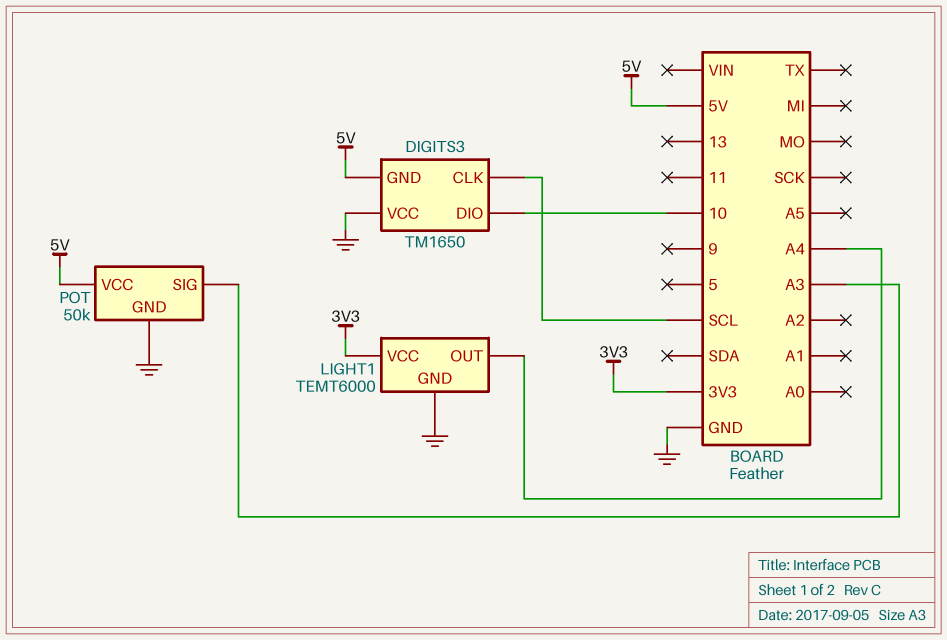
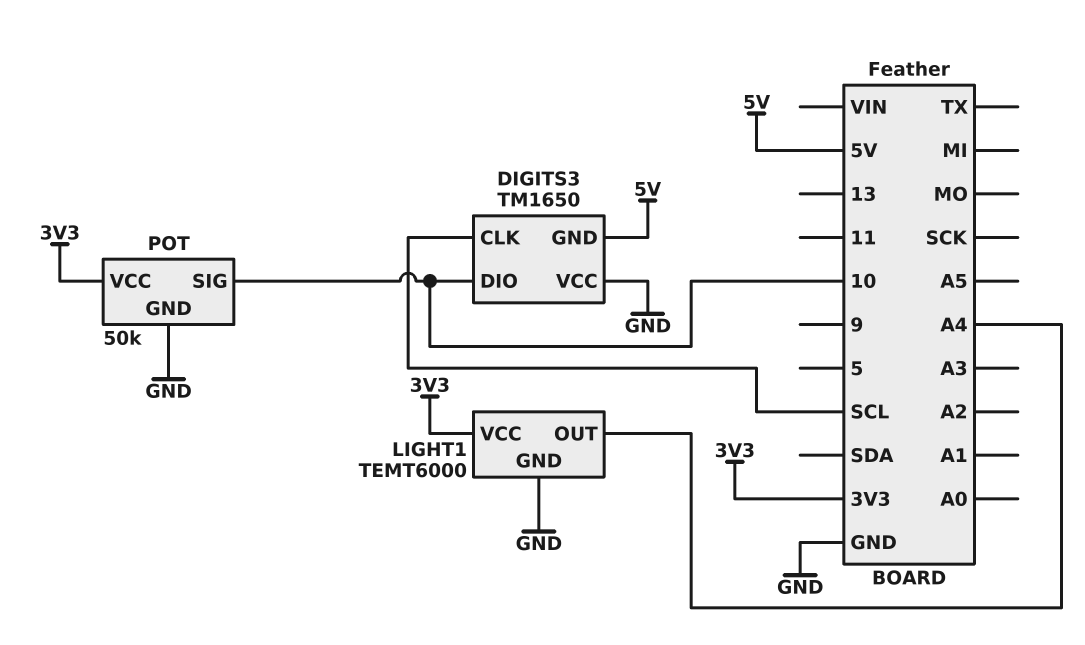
POT pin SIG: A3 -> 10
POT pin VCC: 5V -> 3V3

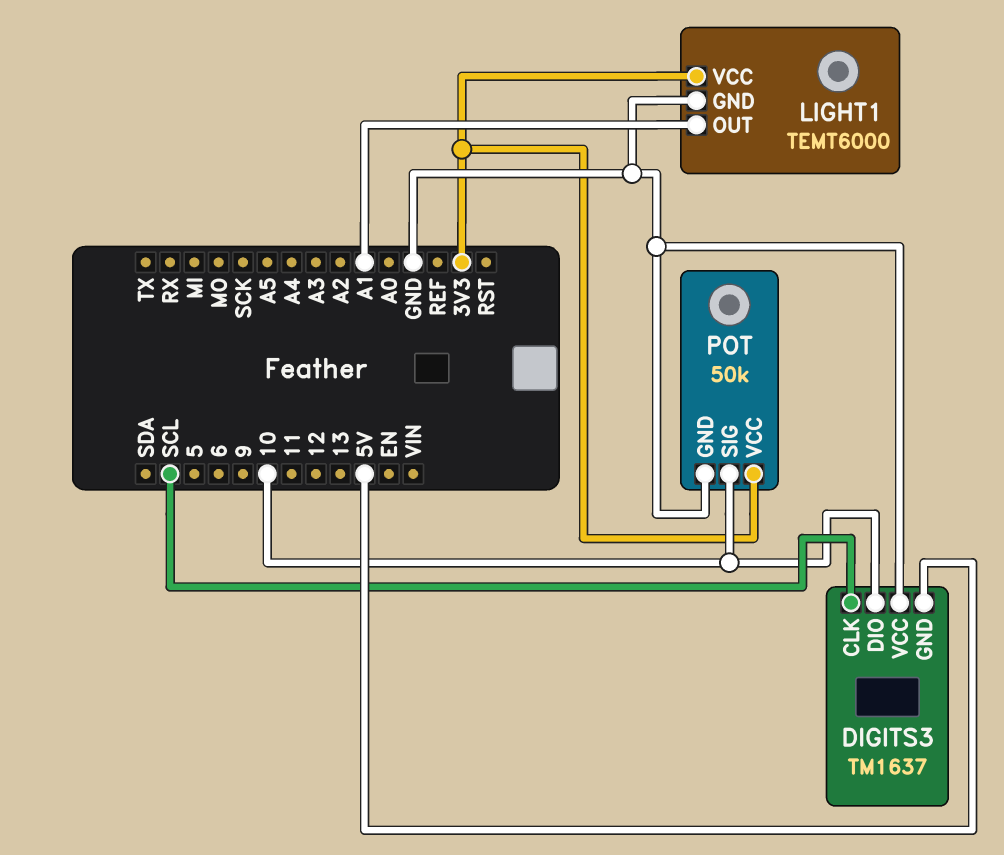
DIGITS3: TM1650 -> TM1637
LIGHT1 pin OUT: A4 -> A1

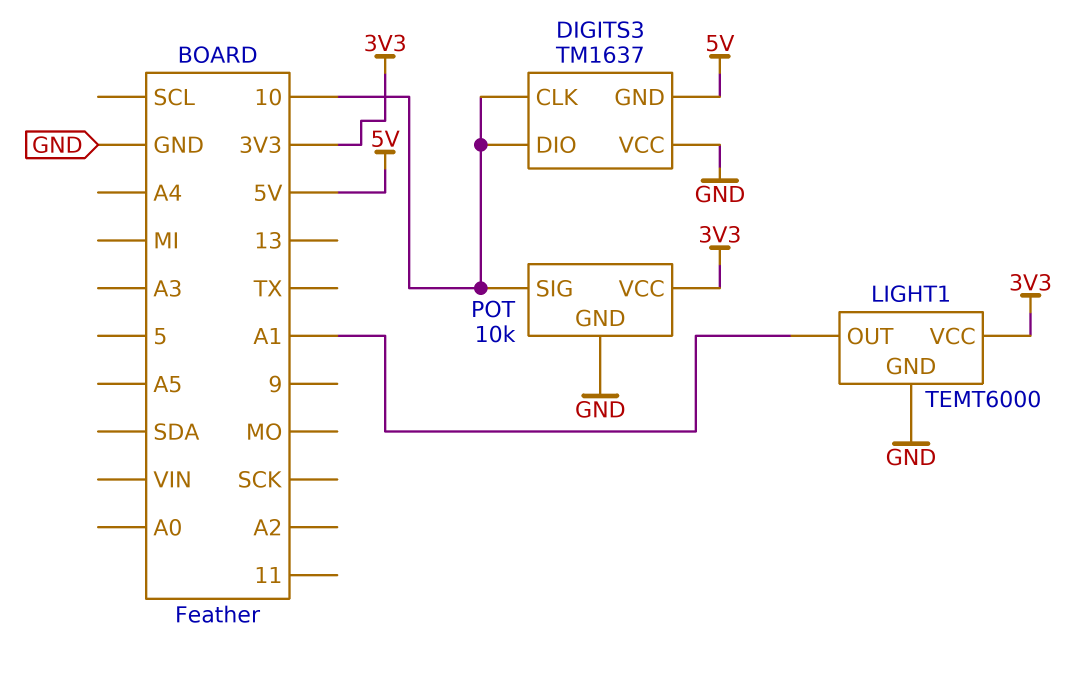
DIGITS3 pin CLK: SCL -> 10
POT: 50k -> 10k

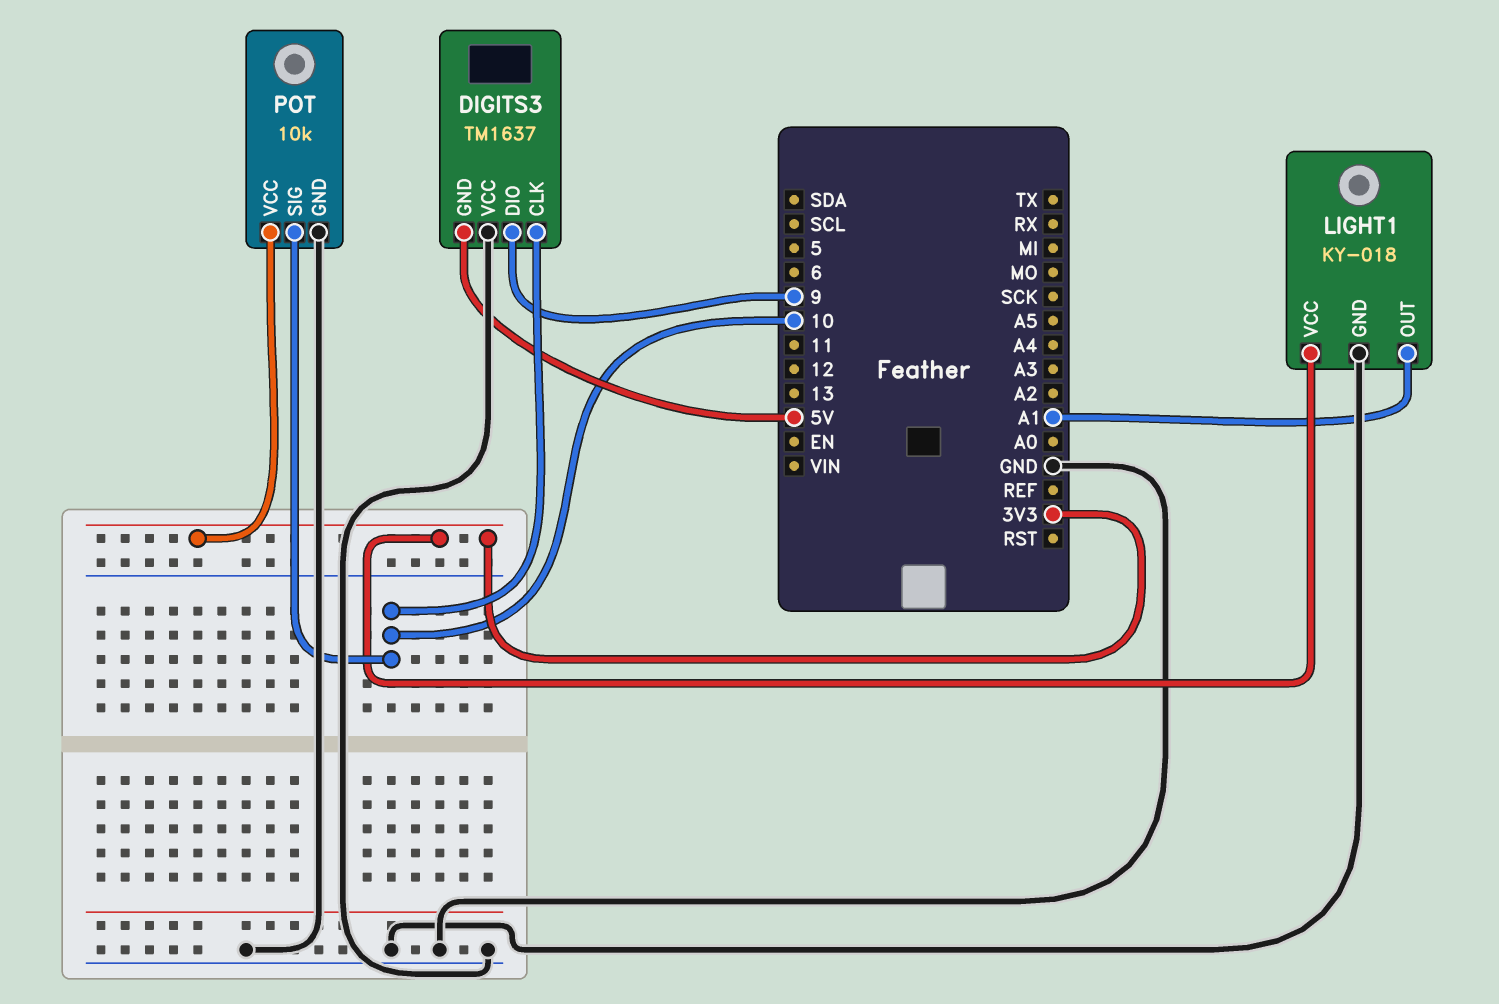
DIGITS3 pin DIO: 10 -> 9
LIGHT1: TEMT6000 -> KY-018

